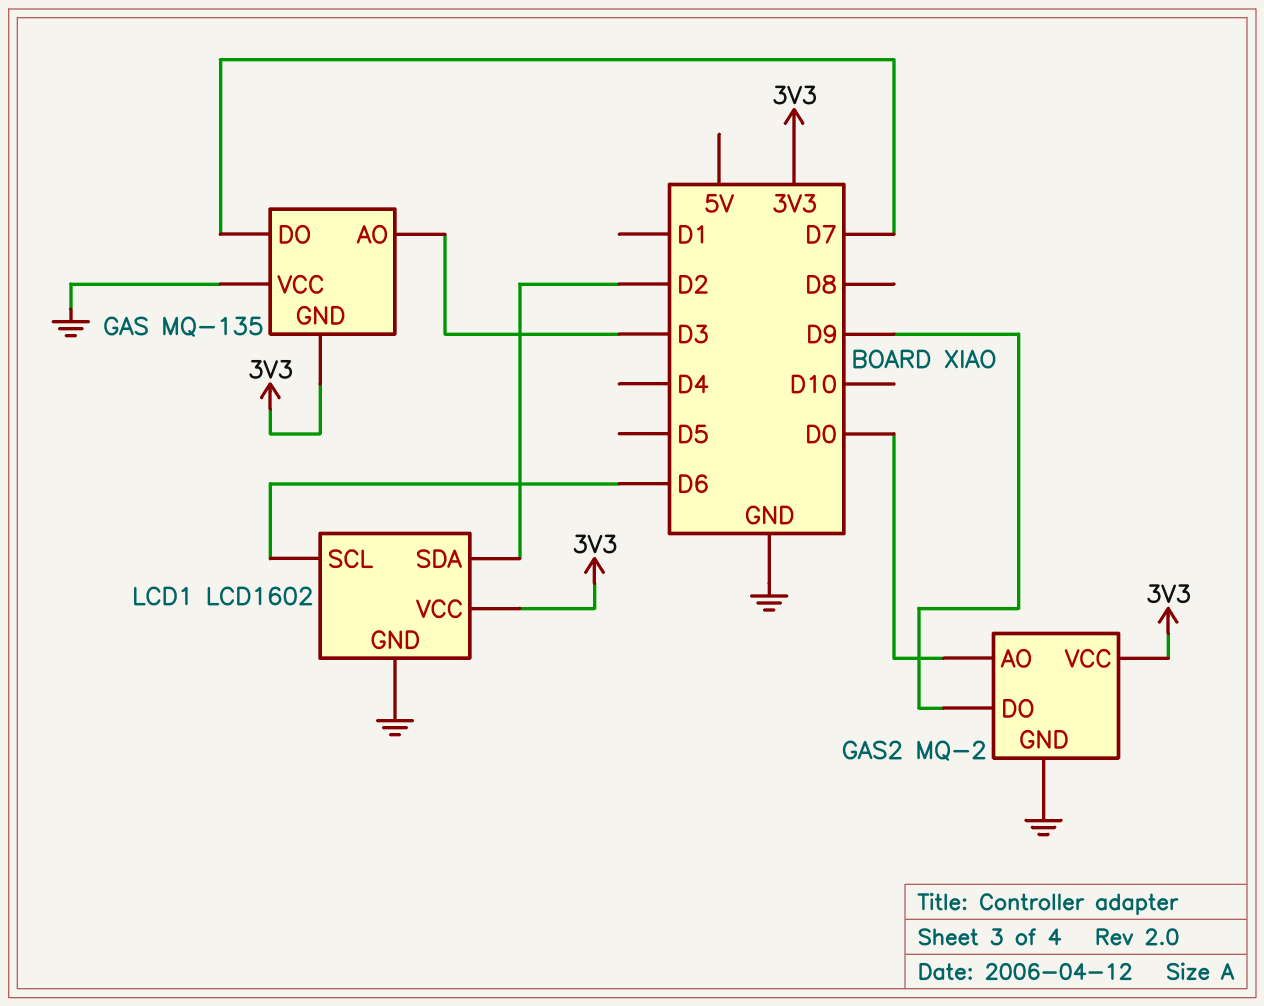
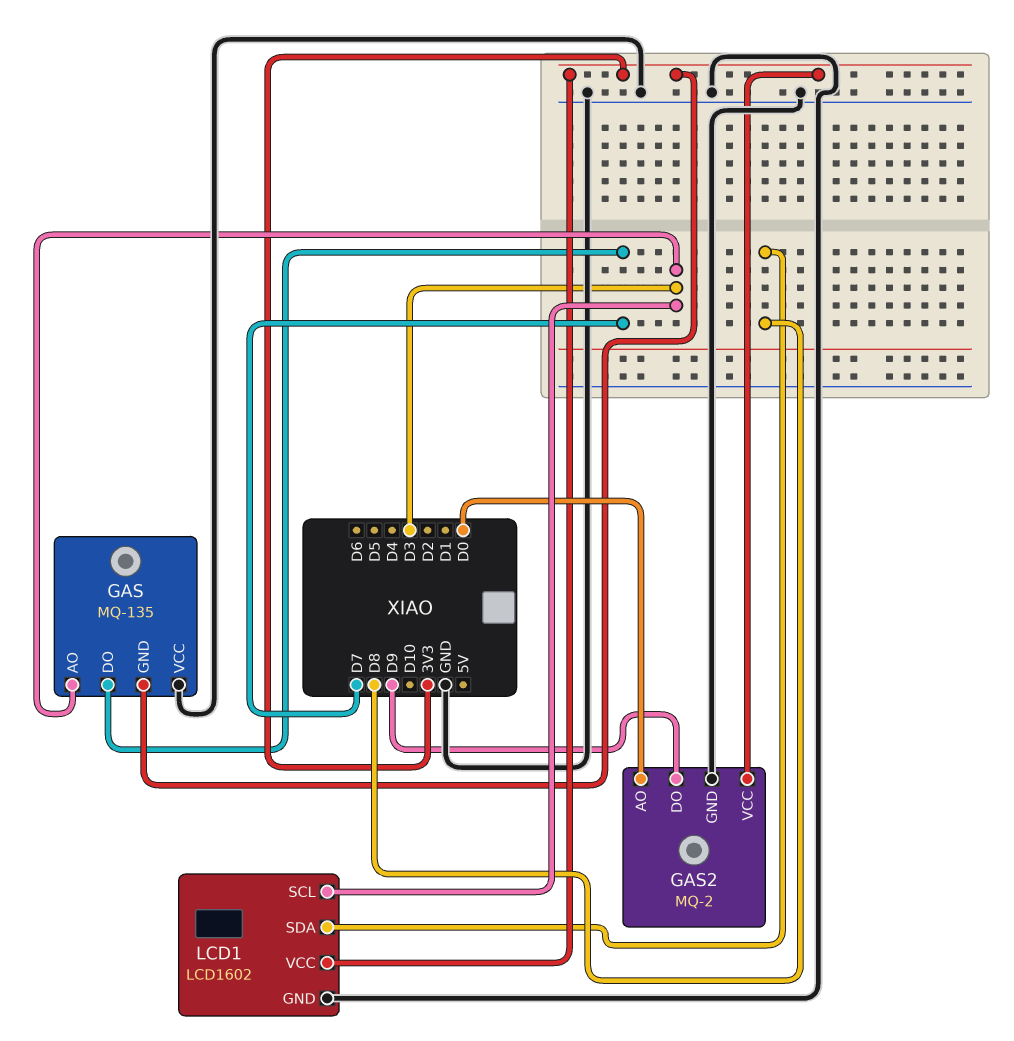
LCD1 pin SCL: D6 -> D3
LCD1 pin SDA: D2 -> D8

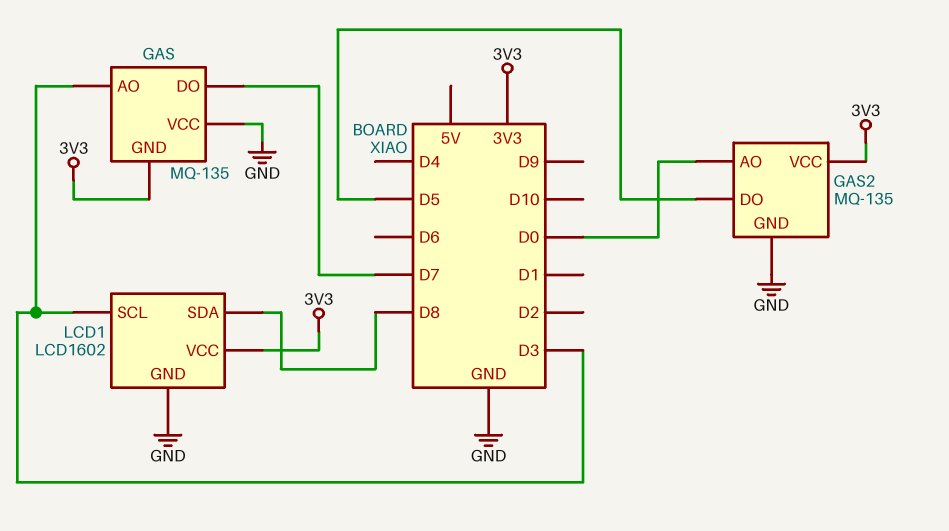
GAS2: MQ-2 -> MQ-135
GAS2 pin DO: D9 -> D5

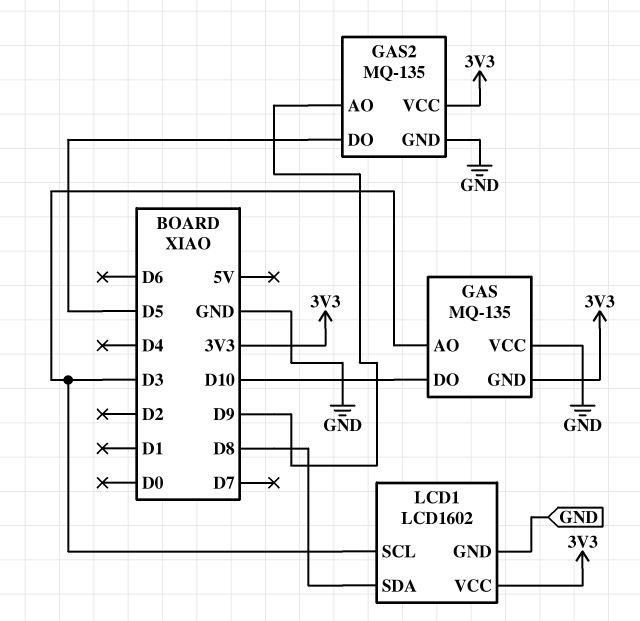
GAS pin DO: D7 -> D10
GAS2 pin AO: D0 -> D9

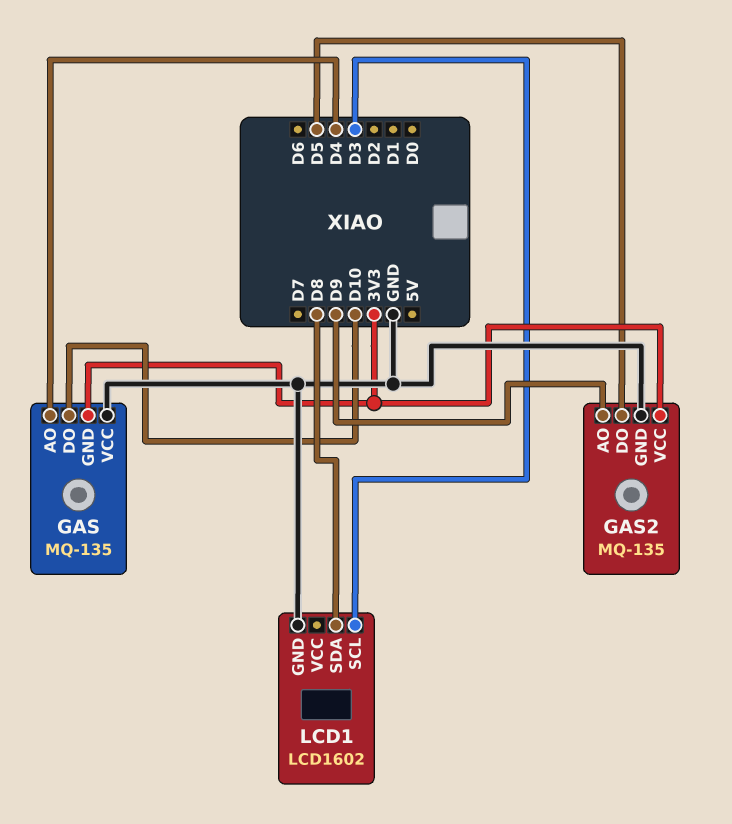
GAS pin AO: D3 -> D4
LCD1 pin VCC: 3V3 -> none

